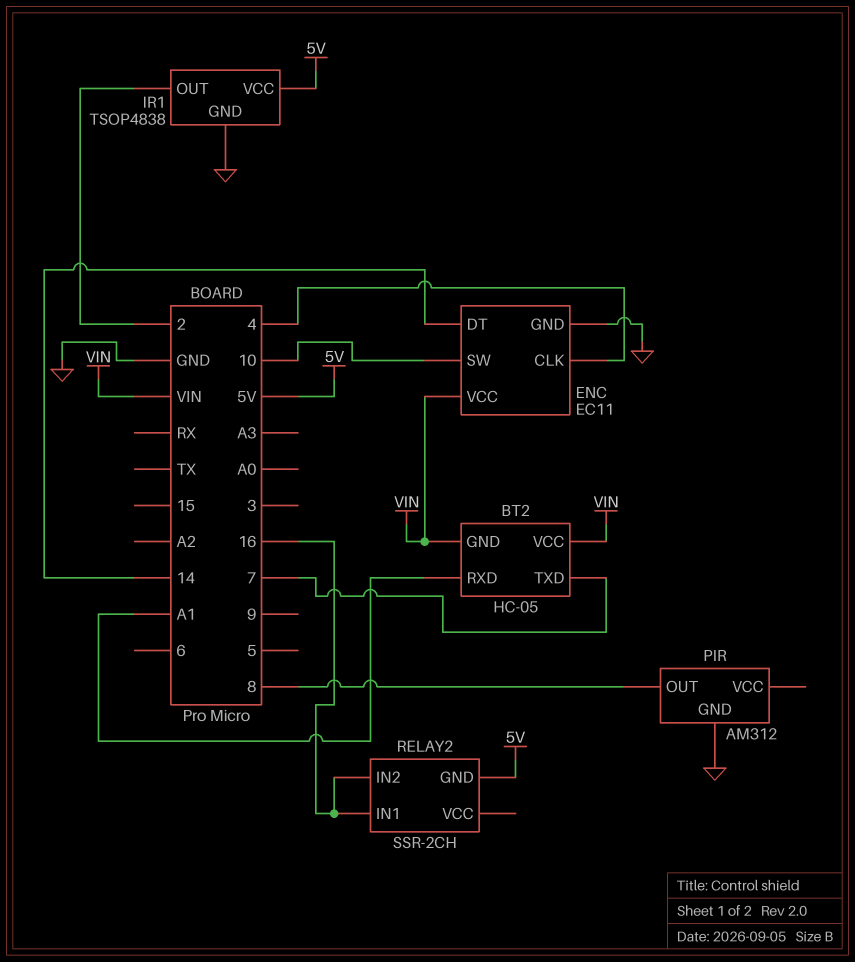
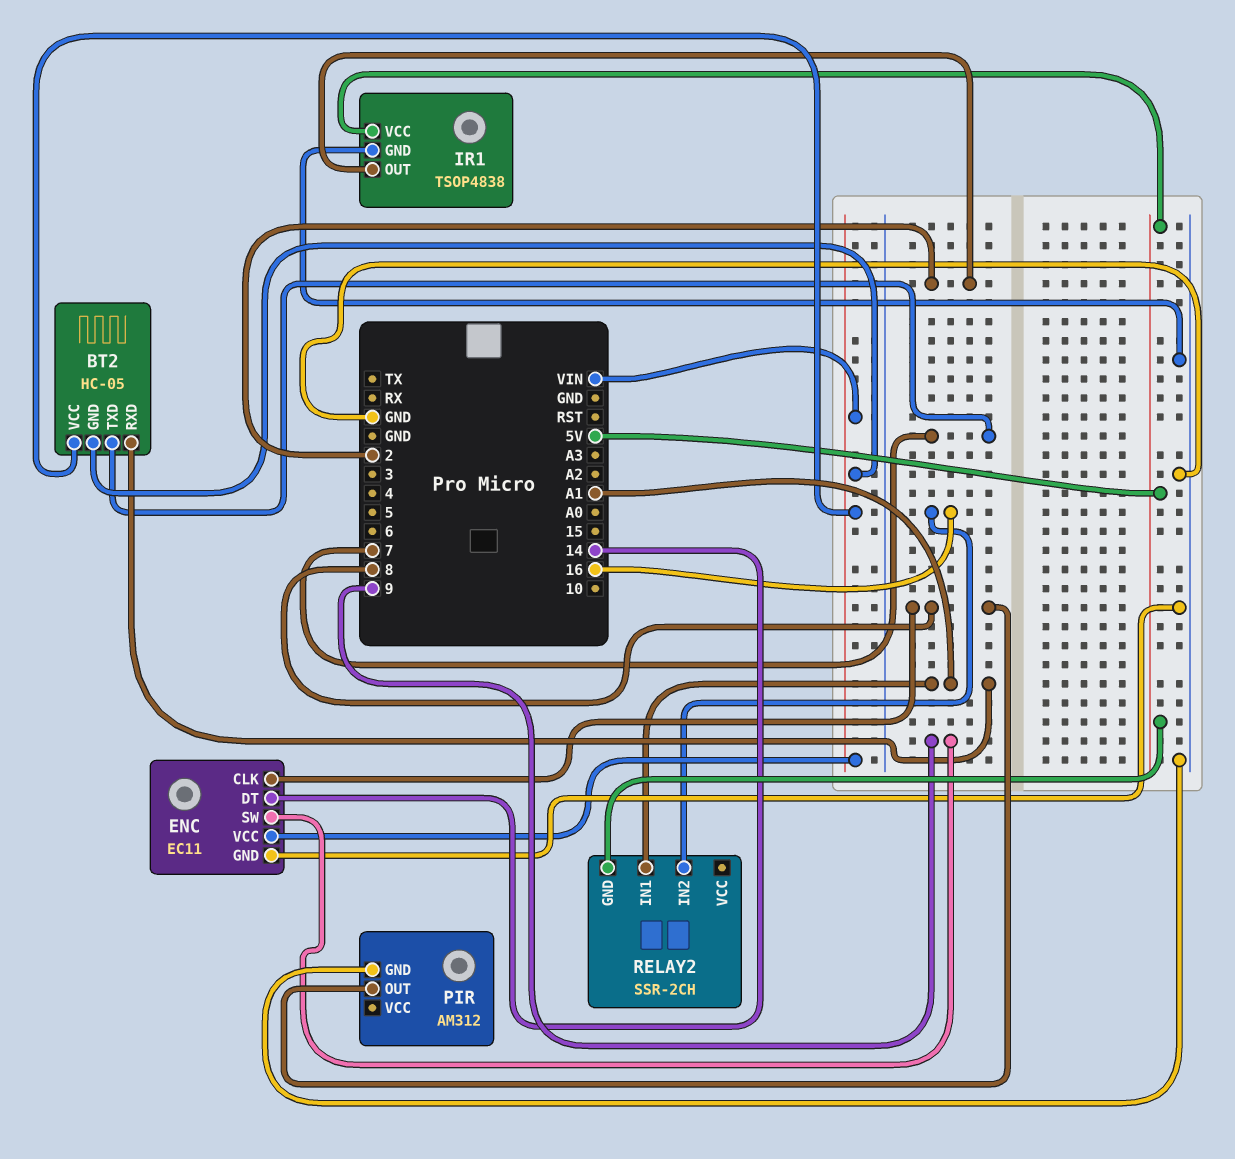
ENC pin CLK: 4 -> 8
ENC pin SW: 10 -> 9
RELAY2 pin IN1: 16 -> A1

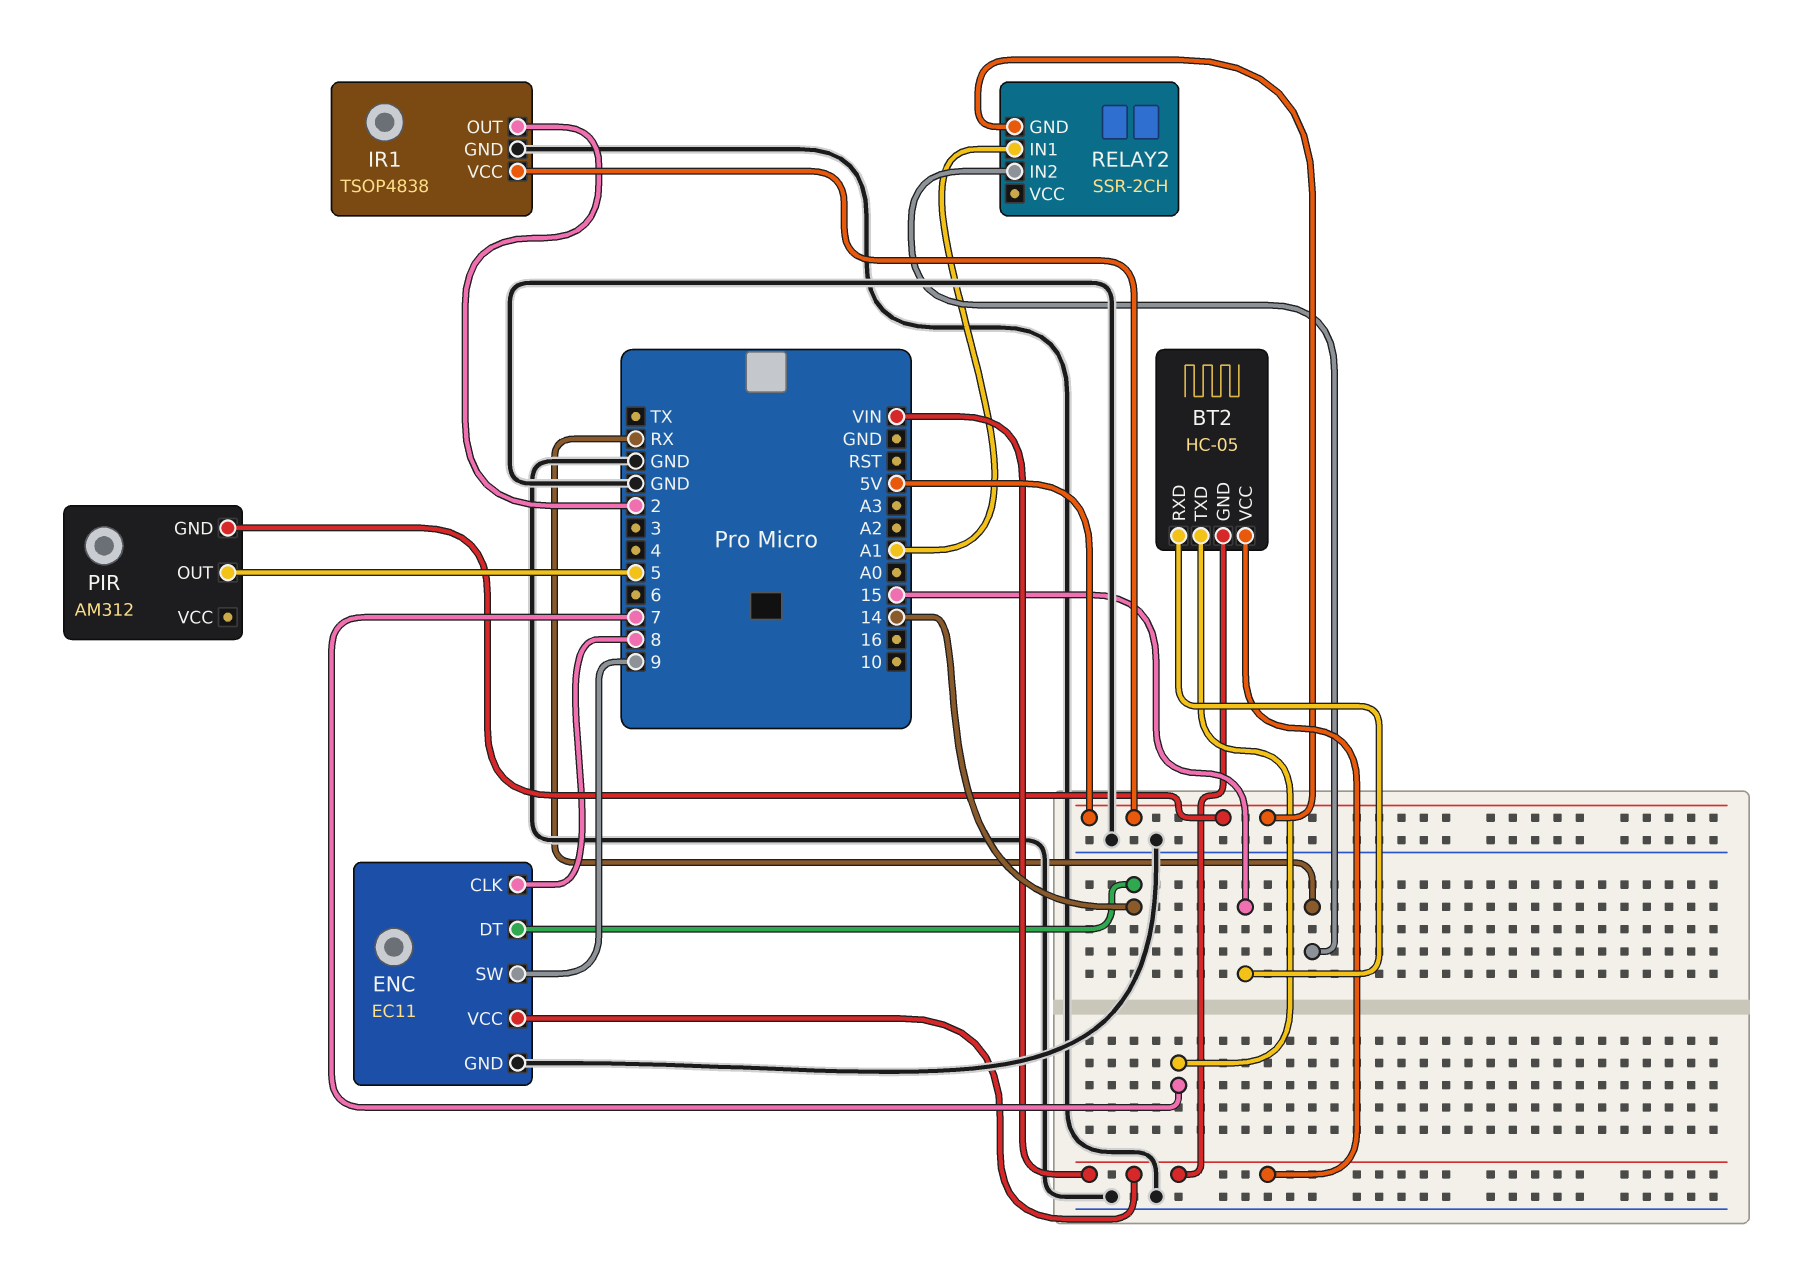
BT2 pin RXD: A1 -> 15
PIR pin GND: GND -> 5V
PIR pin OUT: 8 -> 5
RELAY2 pin IN2: 16 -> RX

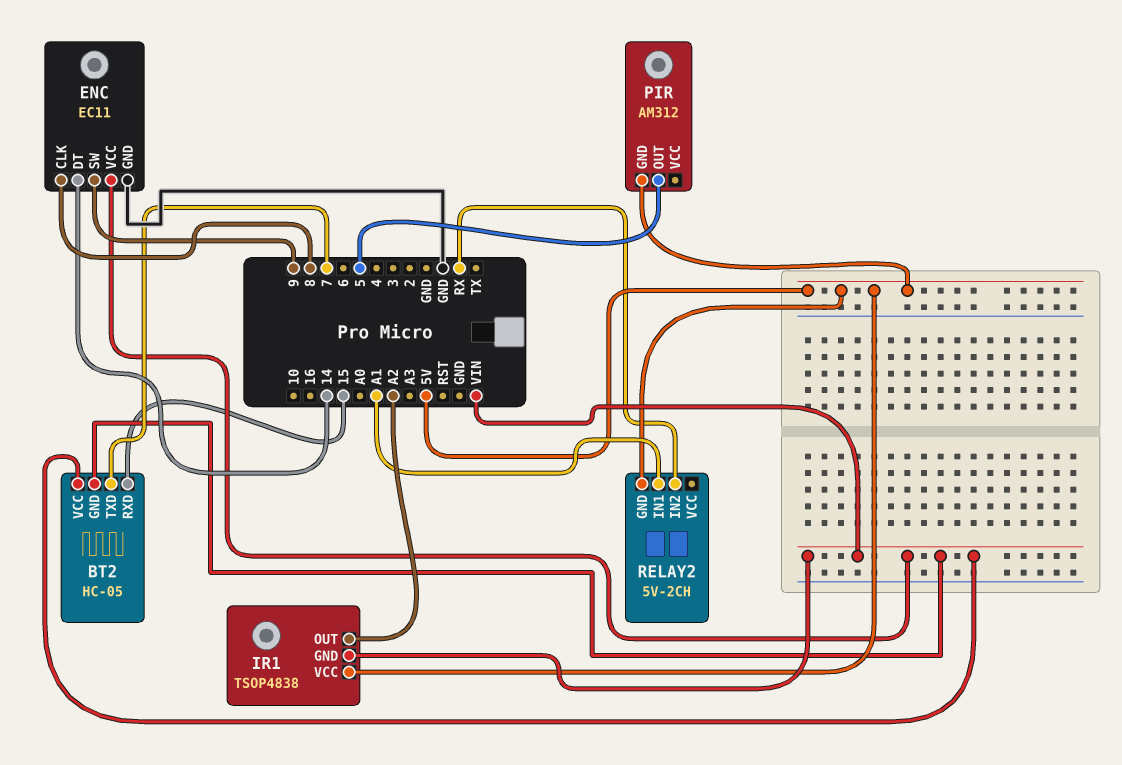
IR1 pin GND: GND -> VIN
IR1 pin OUT: 2 -> A2
RELAY2: SSR-2CH -> 5V-2CH

